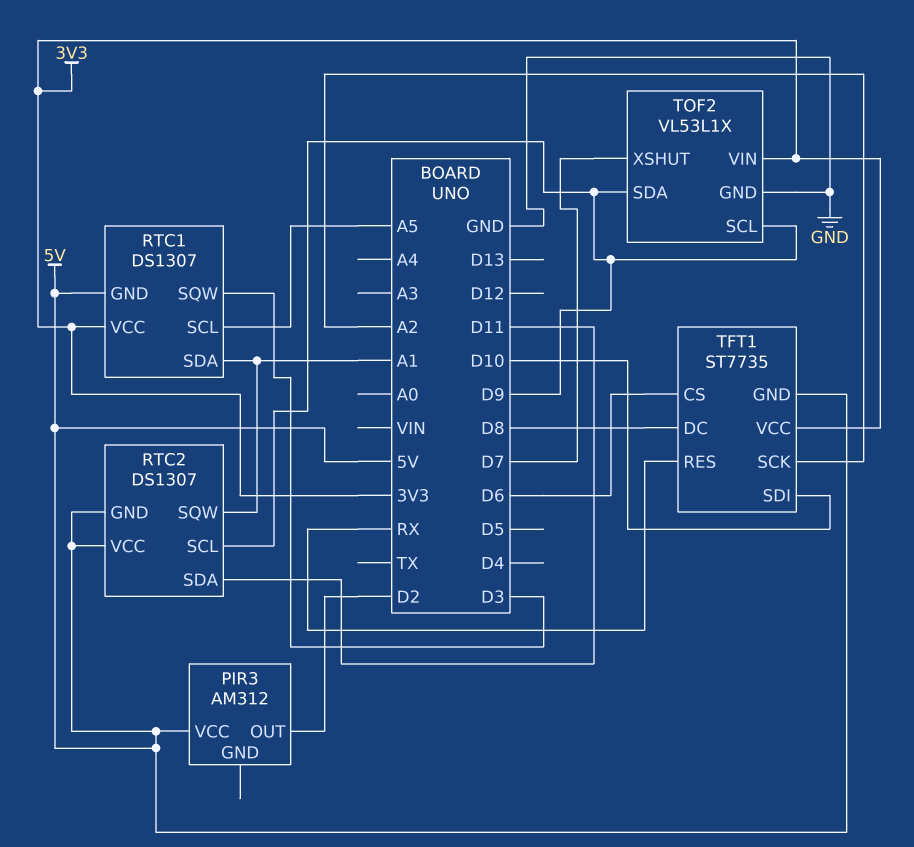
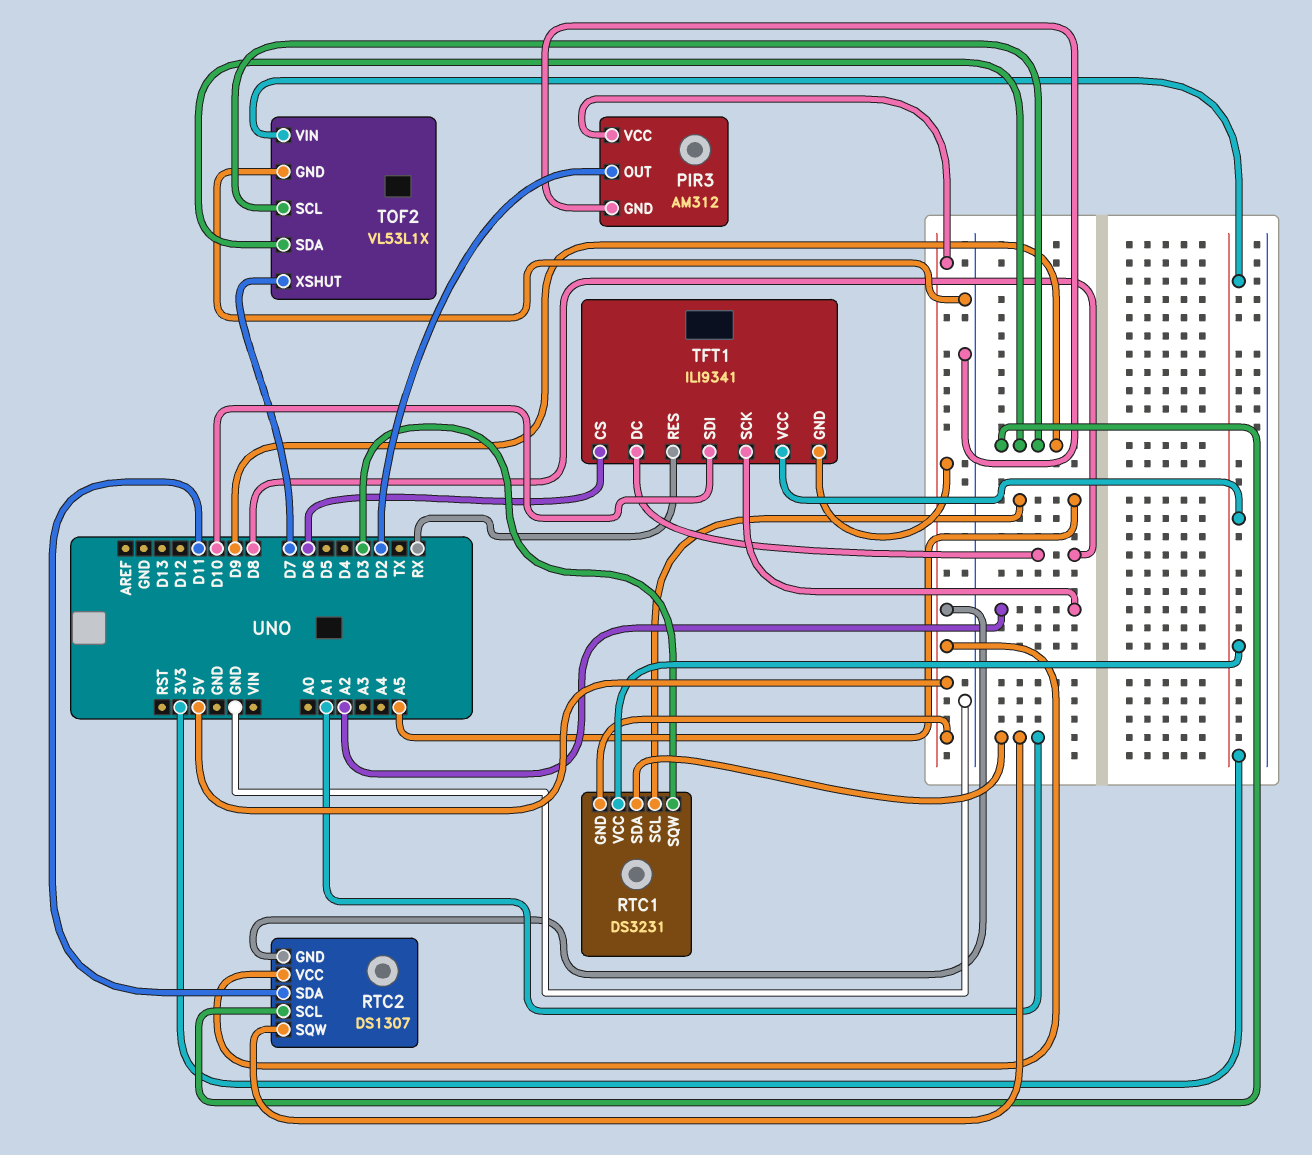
PIR3 pin GND: none -> GND
RTC1: DS1307 -> DS3231
TFT1: ST7735 -> ILI9341

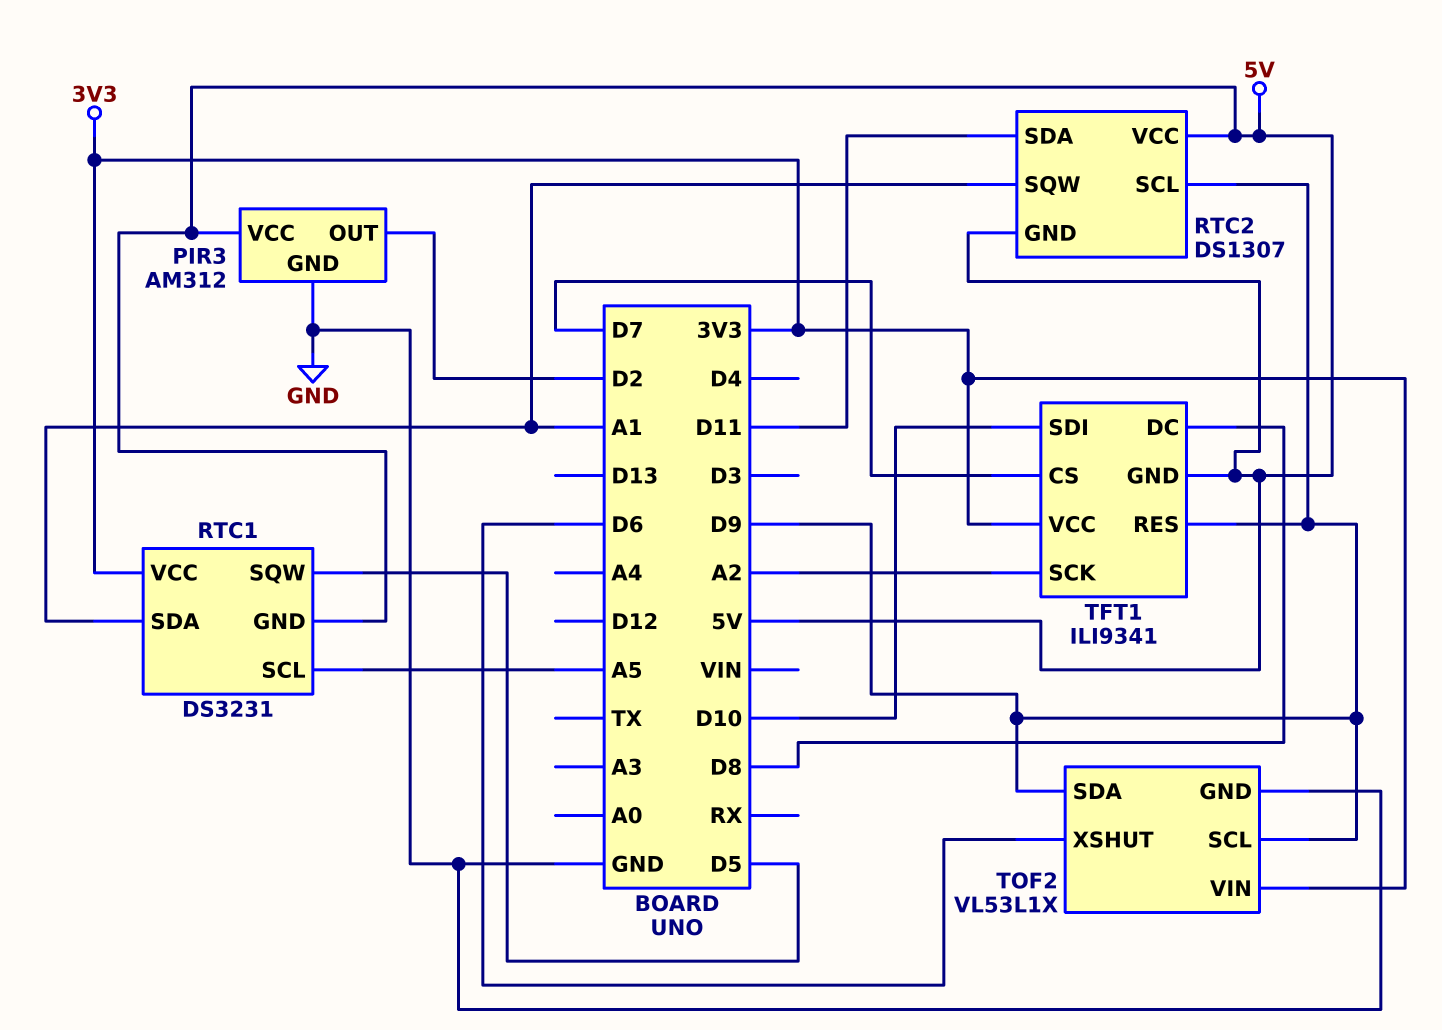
RTC1 pin SQW: D3 -> D5
TFT1 pin CS: D6 -> D7
TFT1 pin RES: RX -> D9
TOF2 pin XSHUT: D7 -> D6

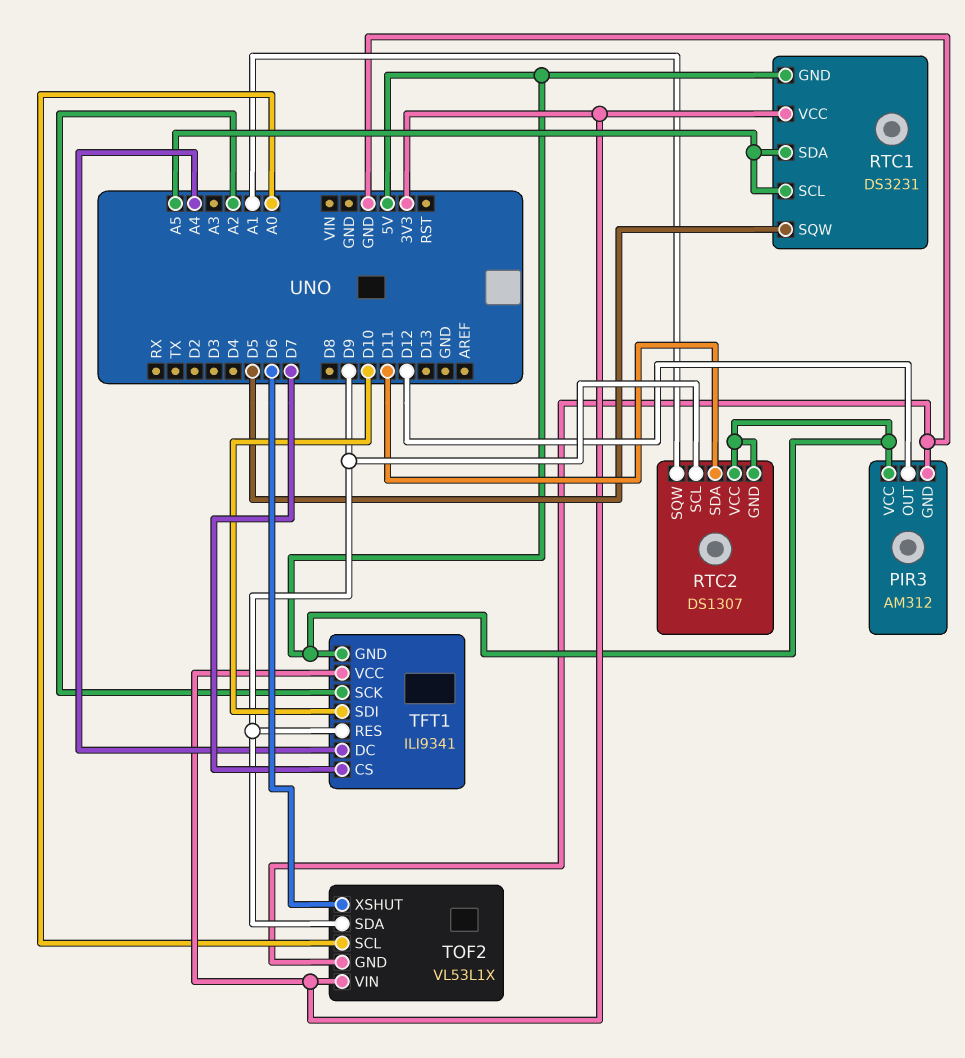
PIR3 pin OUT: D2 -> D12
RTC1 pin SDA: A1 -> A5
TFT1 pin DC: D8 -> A4
TOF2 pin SCL: D9 -> A0

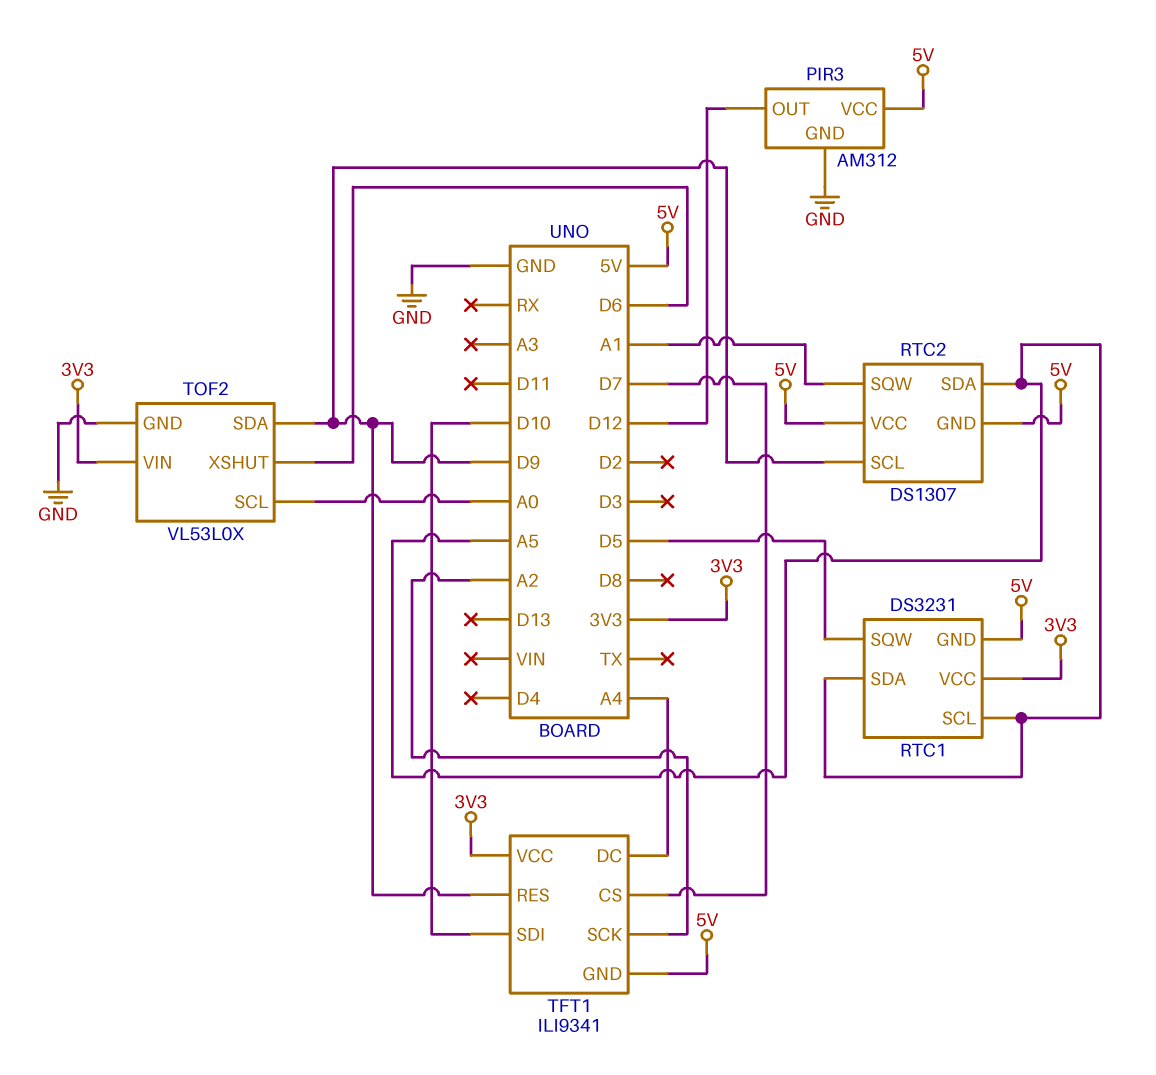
RTC2 pin SDA: D11 -> A5
TOF2: VL53L1X -> VL53L0X

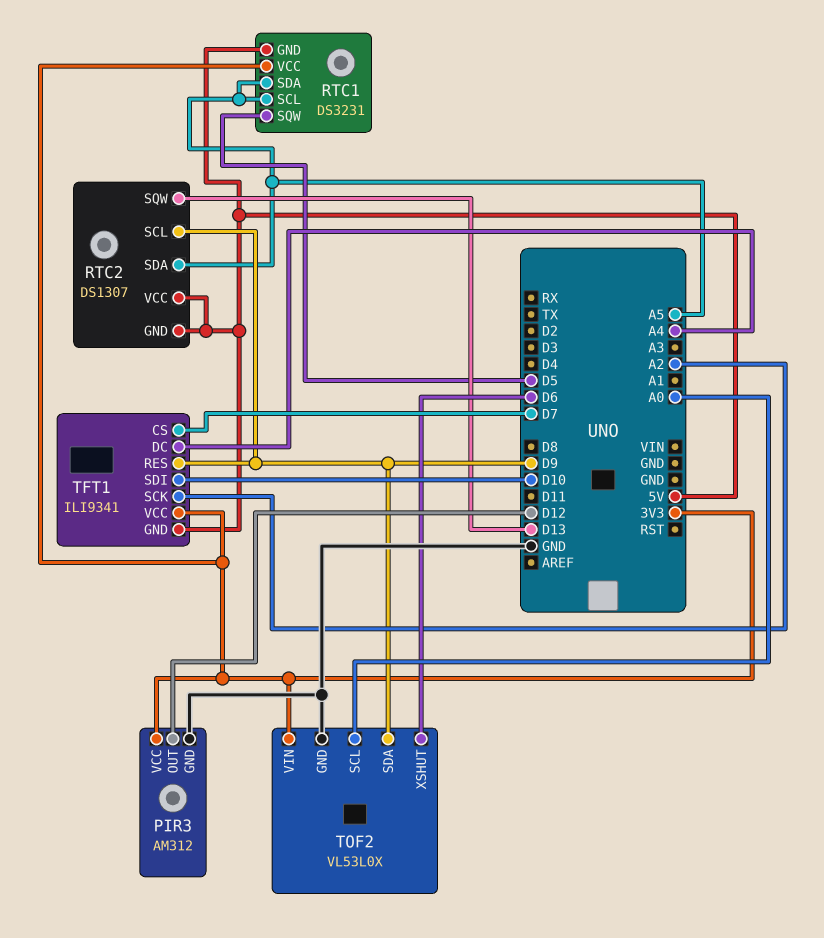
PIR3 pin VCC: 5V -> 3V3
RTC2 pin SQW: A1 -> D13

